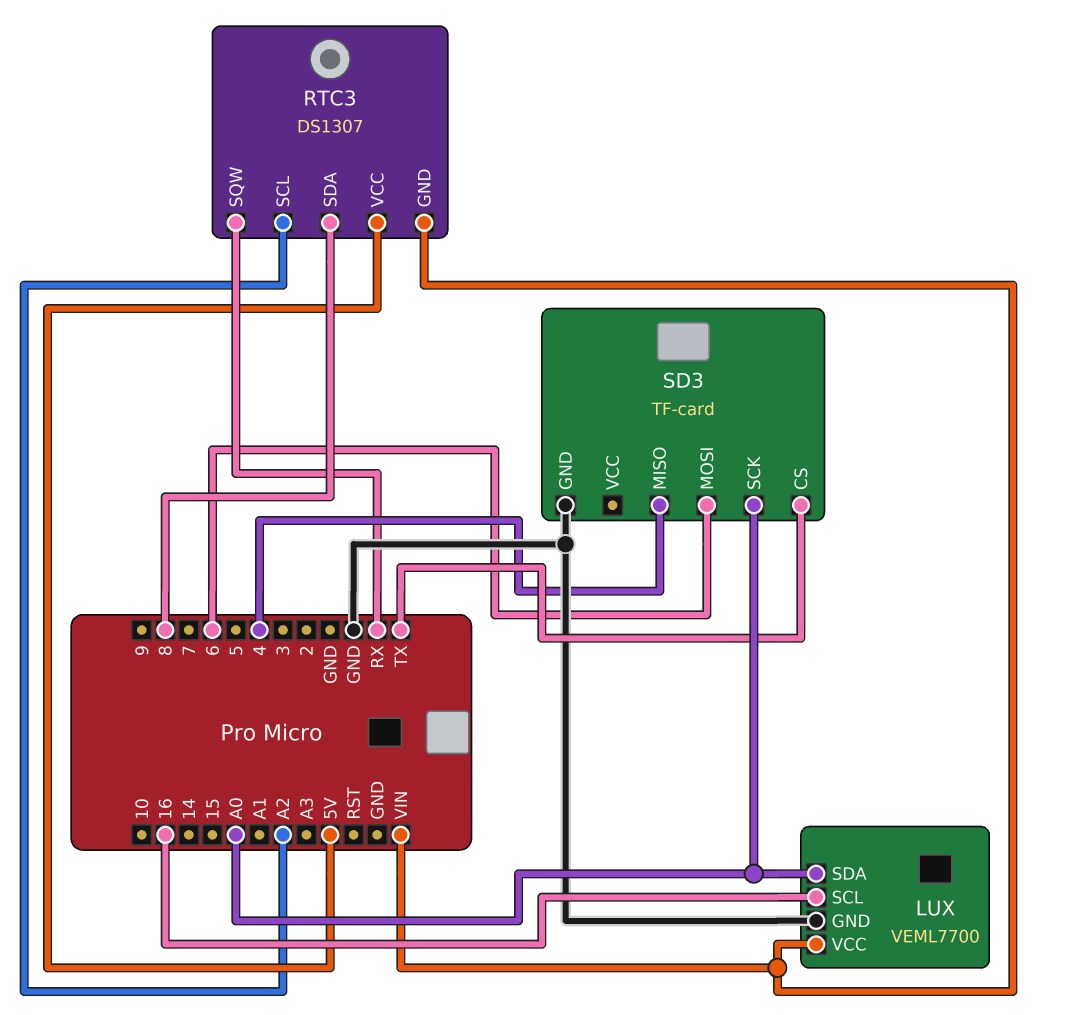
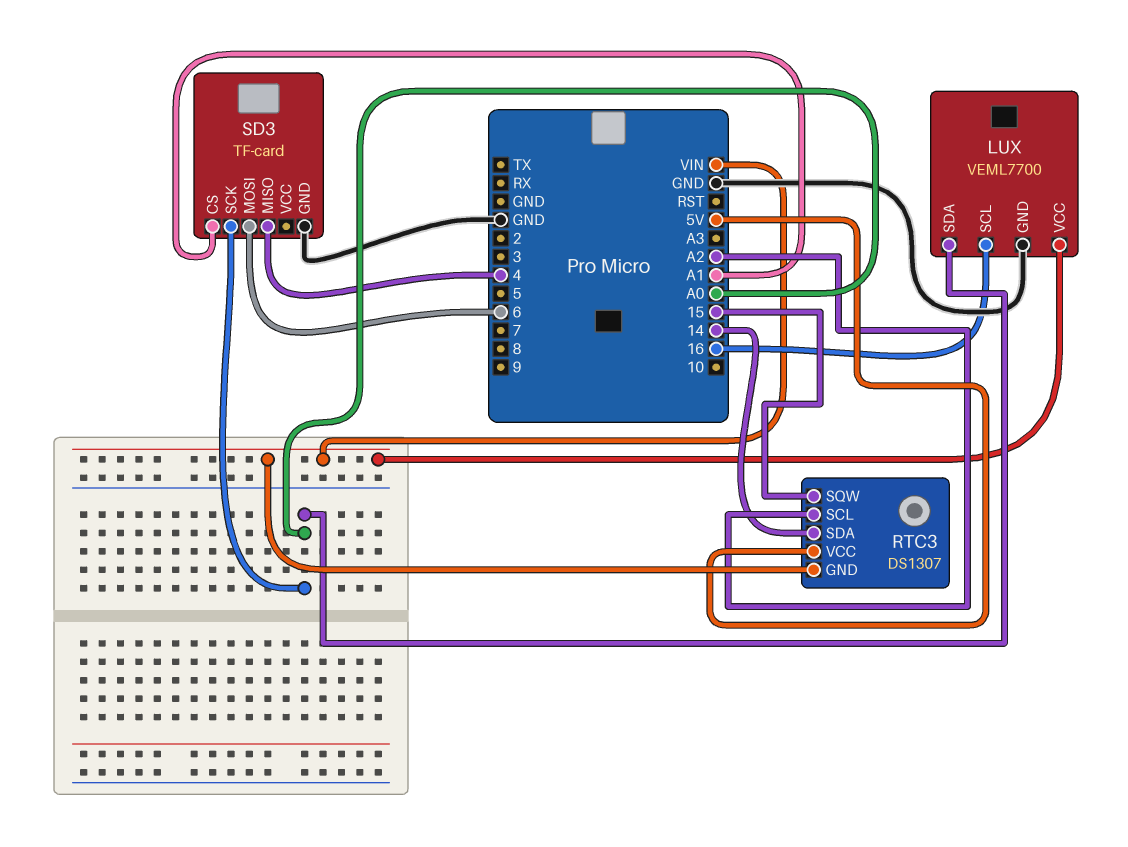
RTC3 pin SDA: 8 -> 14
RTC3 pin SQW: RX -> 15
SD3 pin CS: TX -> A1

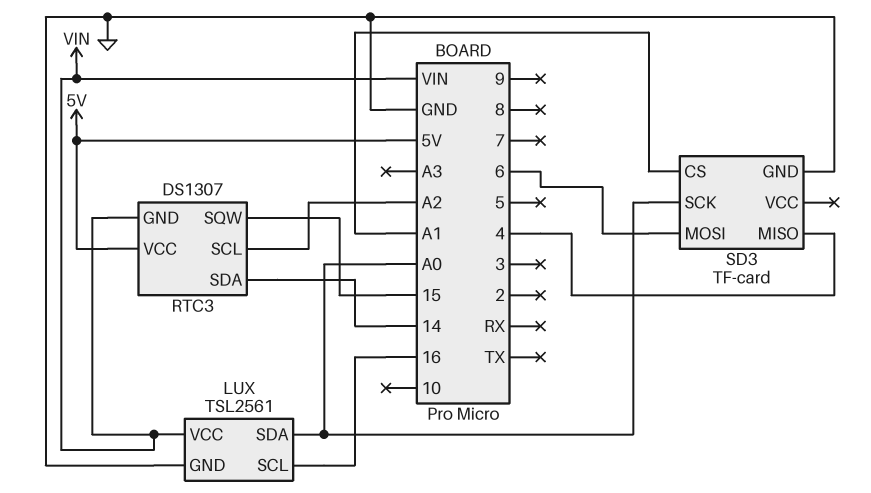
LUX: VEML7700 -> TSL2561

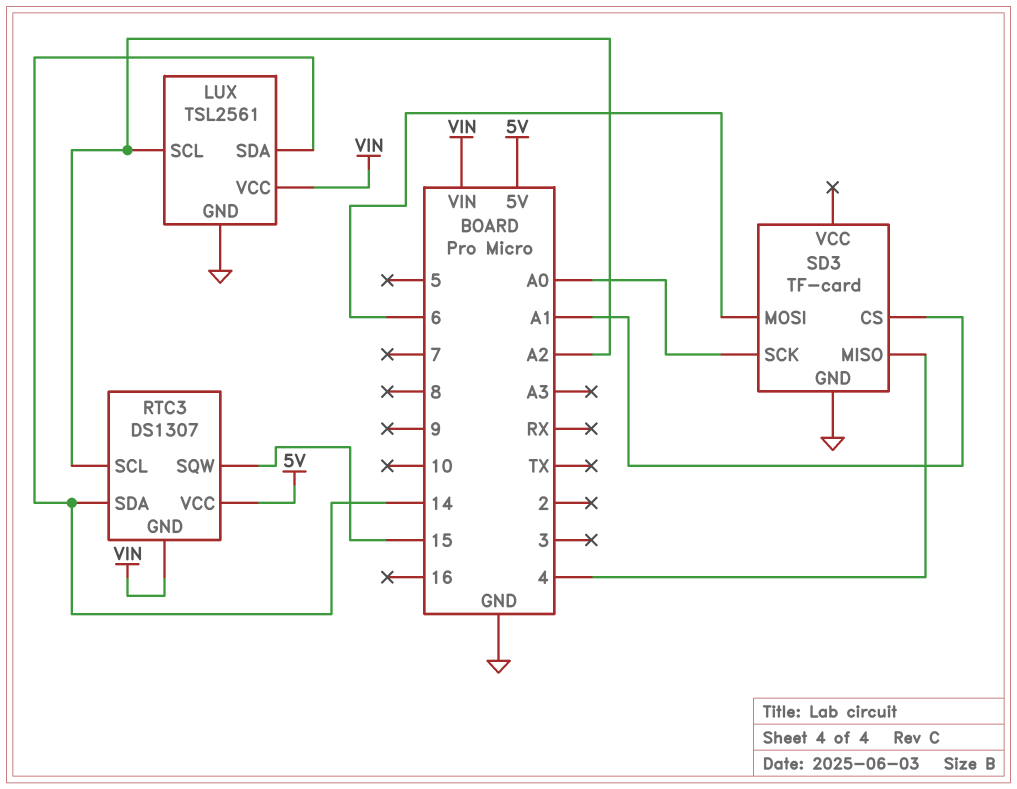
LUX pin SCL: 16 -> A2
LUX pin SDA: A0 -> 14

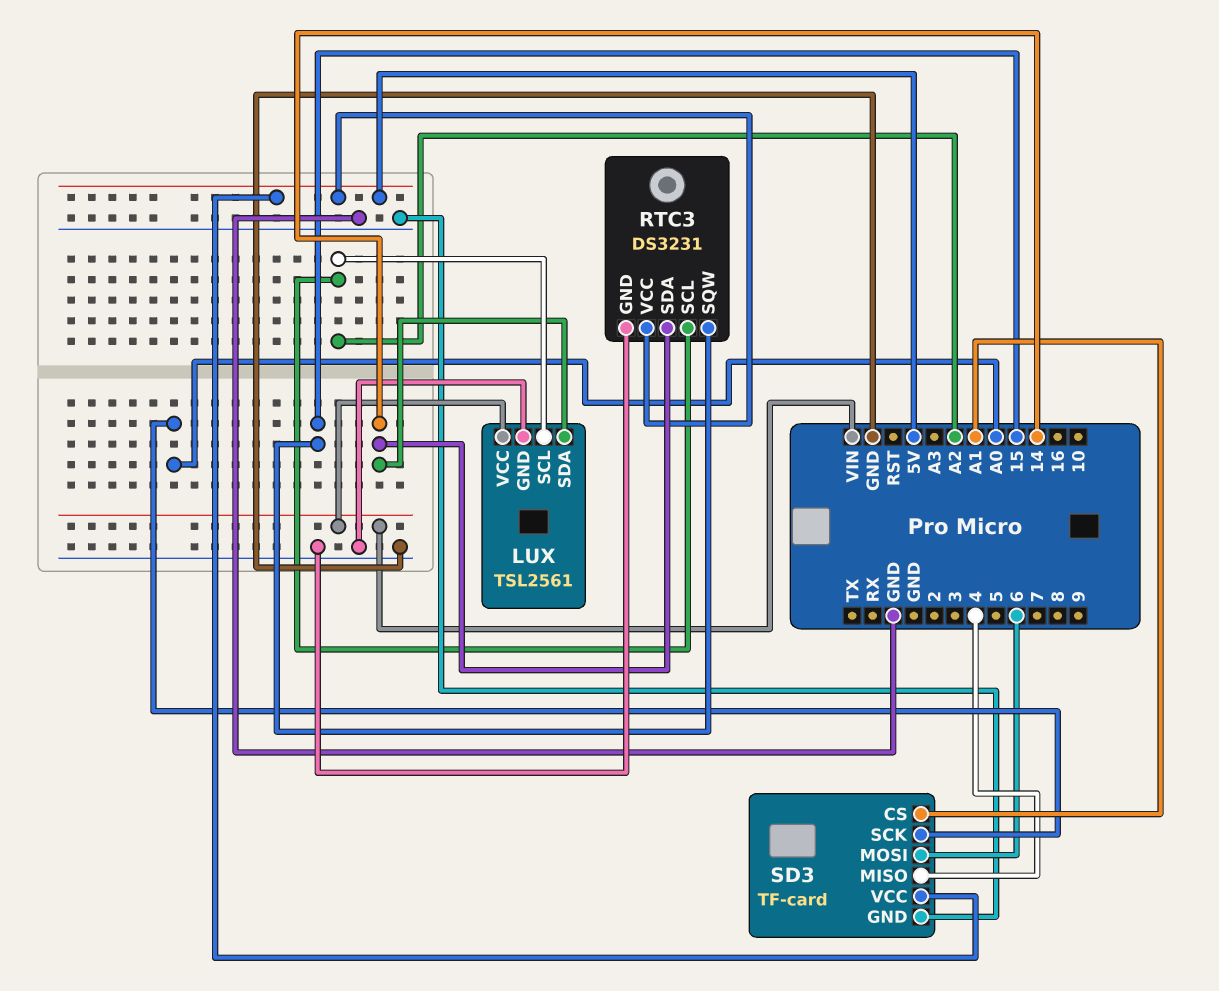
RTC3: DS1307 -> DS3231
RTC3 pin GND: VIN -> GND
SD3 pin VCC: none -> 5V

